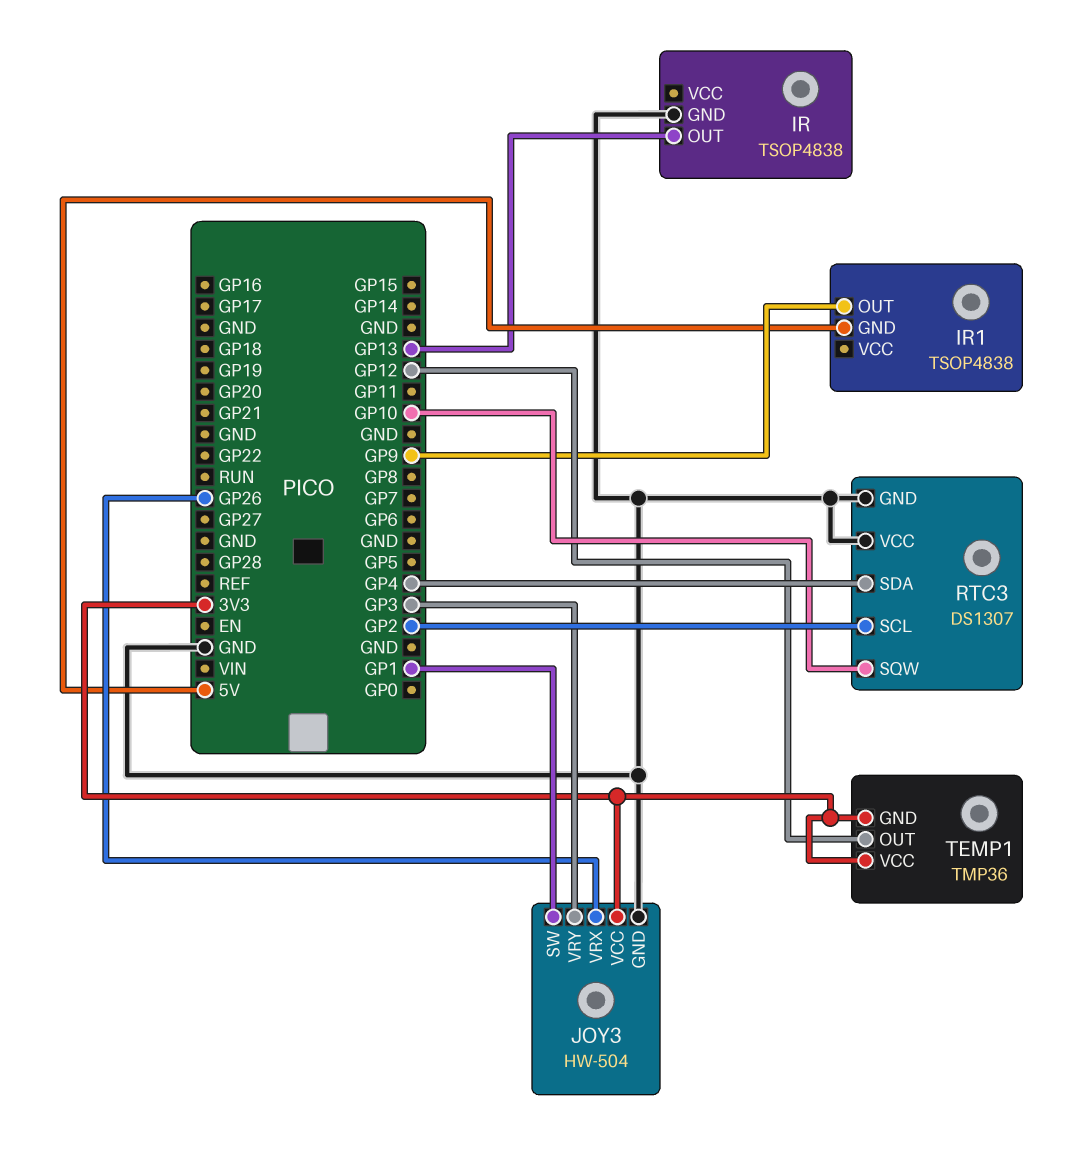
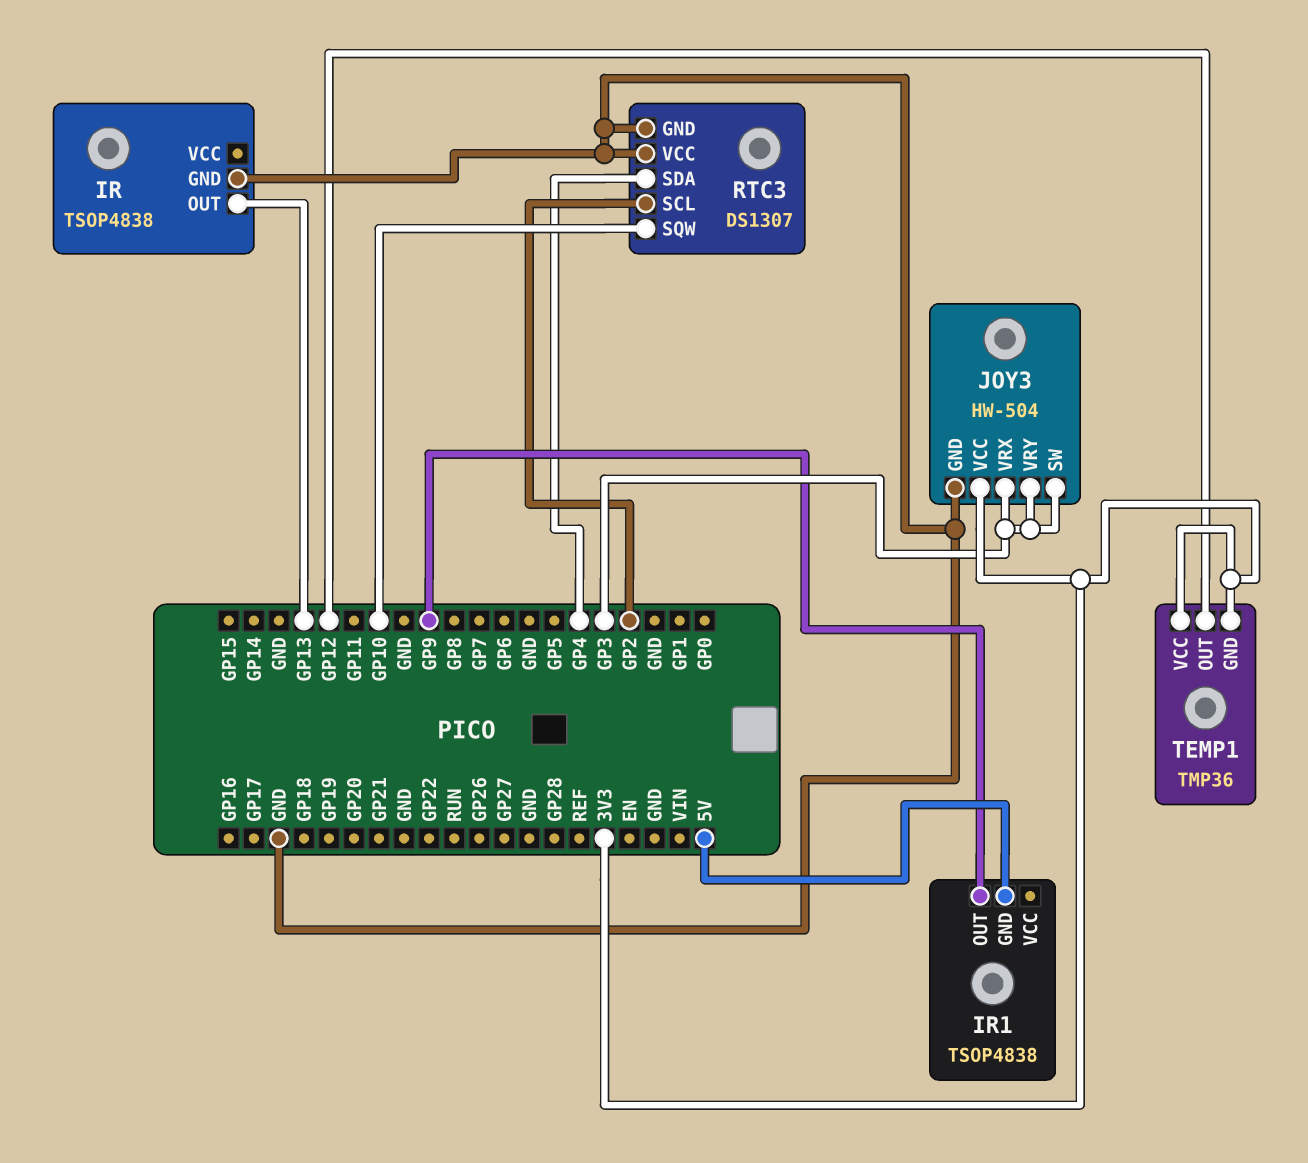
JOY3 pin SW: GP1 -> GP3
JOY3 pin VRX: GP26 -> GP3

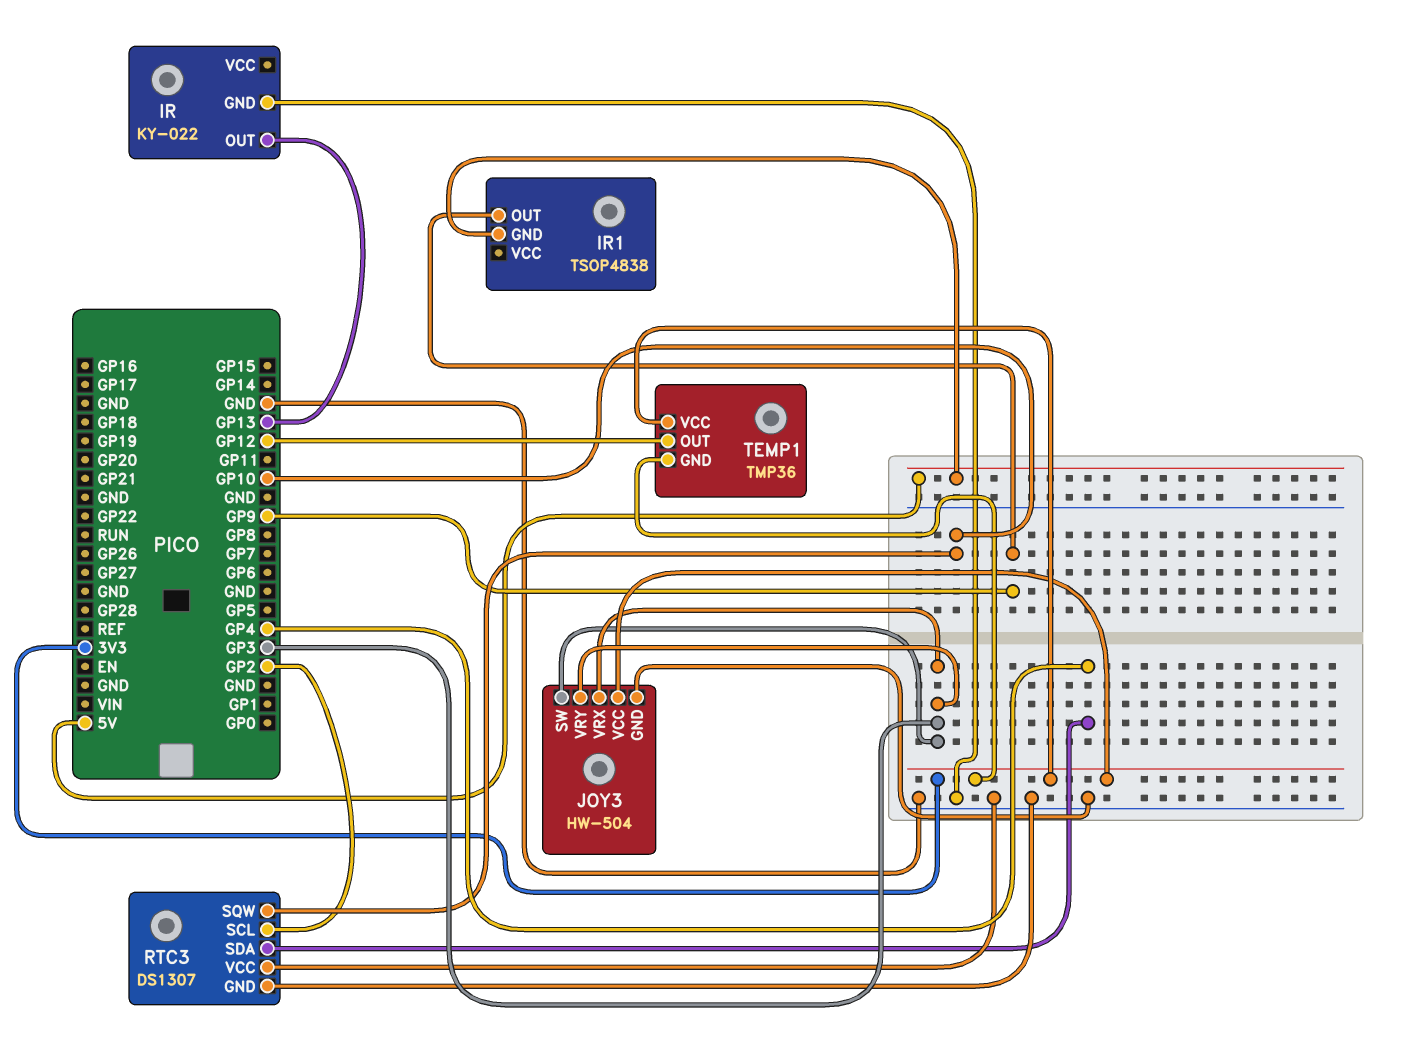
IR: TSOP4838 -> KY-022

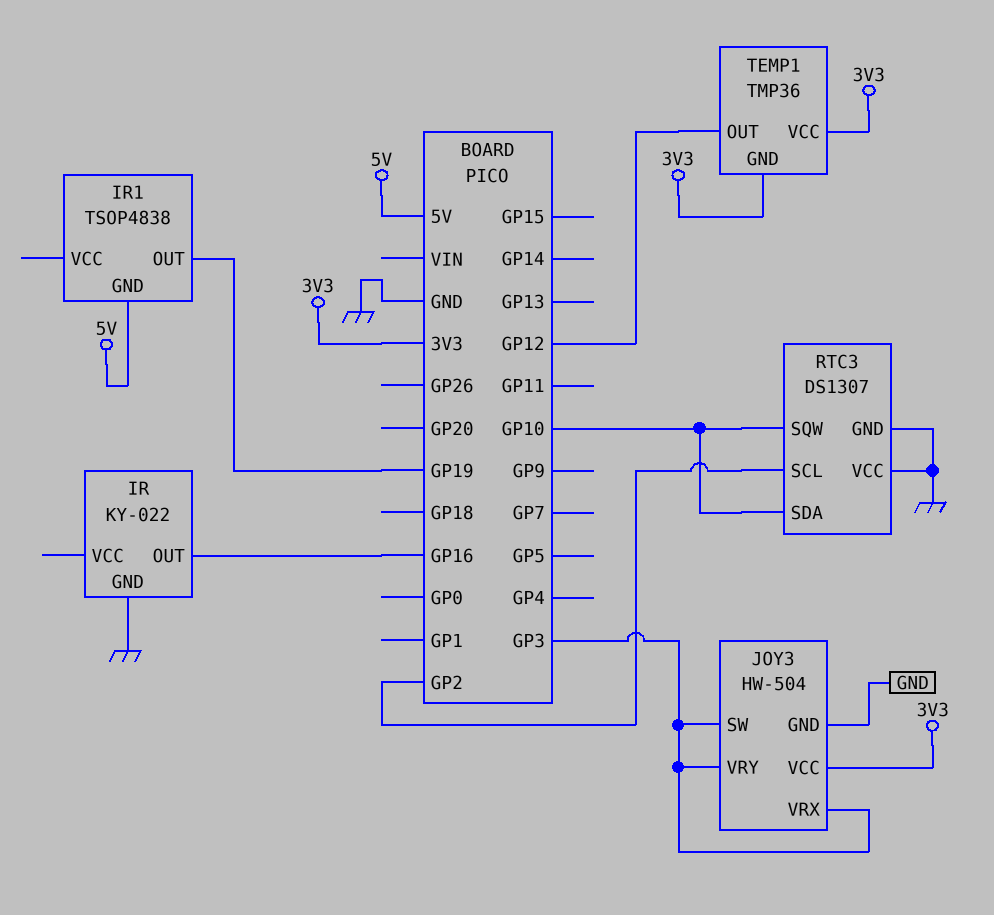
IR pin OUT: GP13 -> GP16
IR1 pin OUT: GP9 -> GP19
RTC3 pin SDA: GP4 -> GP10

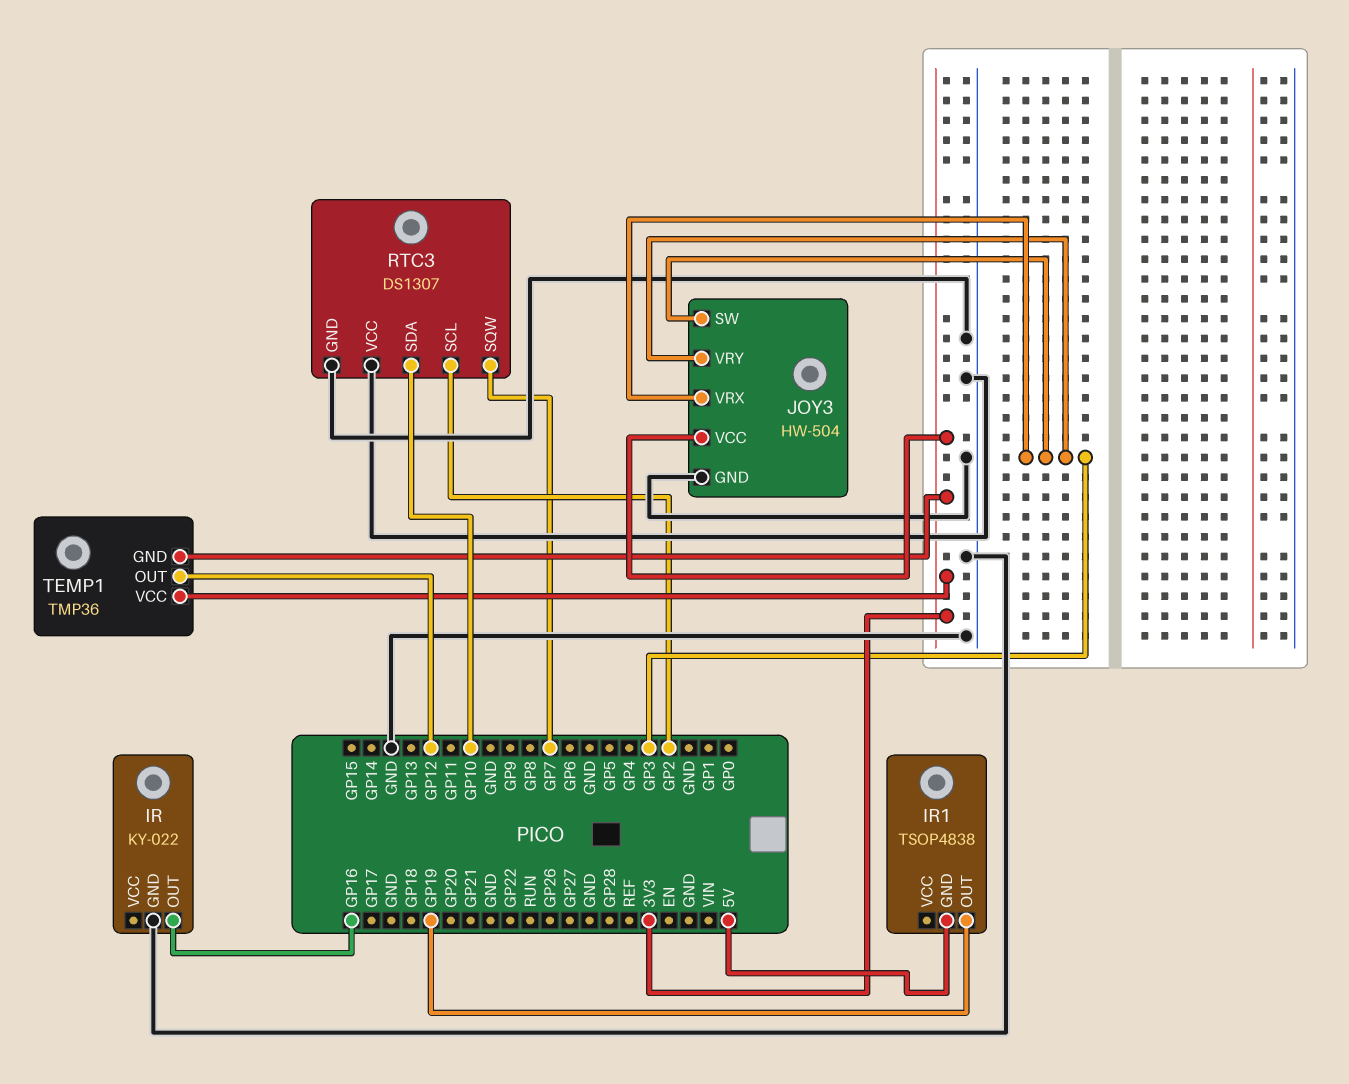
RTC3 pin SQW: GP10 -> GP7

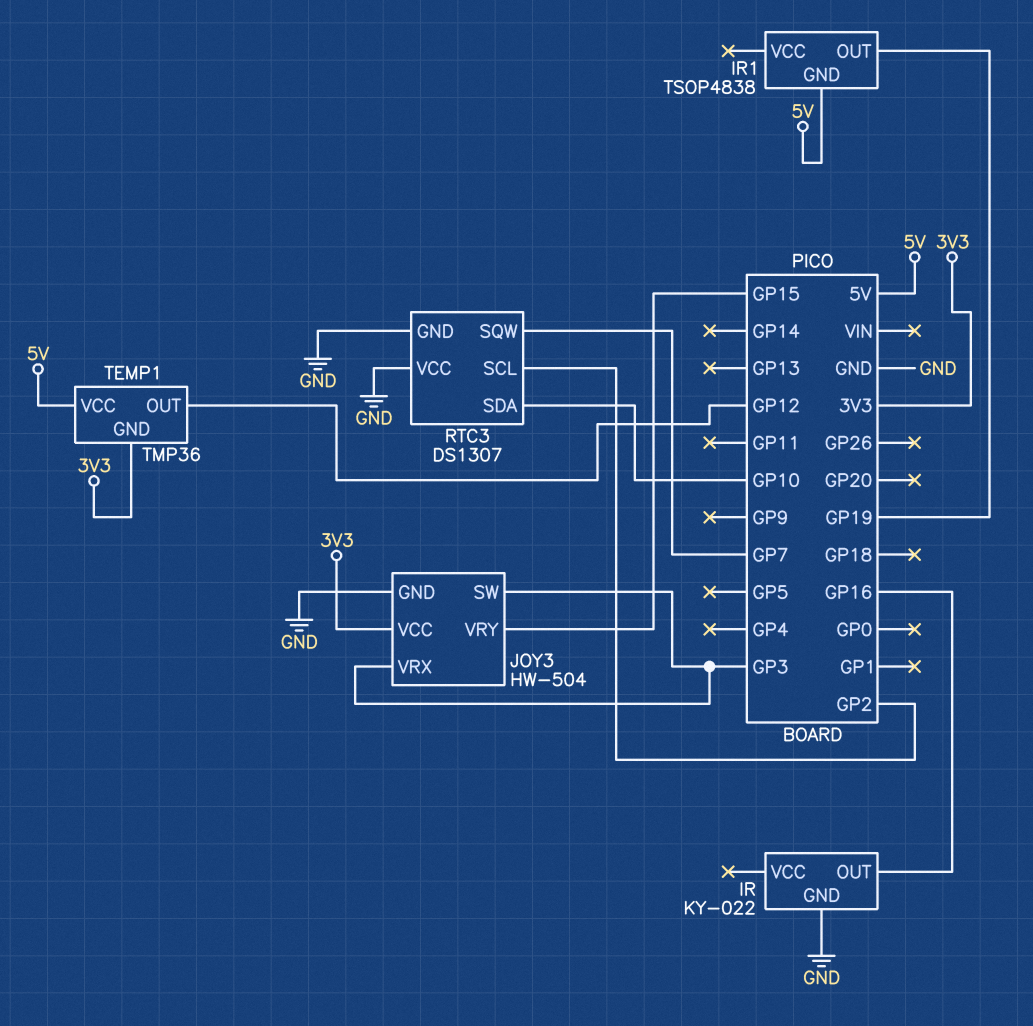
JOY3 pin VRY: GP3 -> GP15
TEMP1 pin VCC: 3V3 -> 5V

